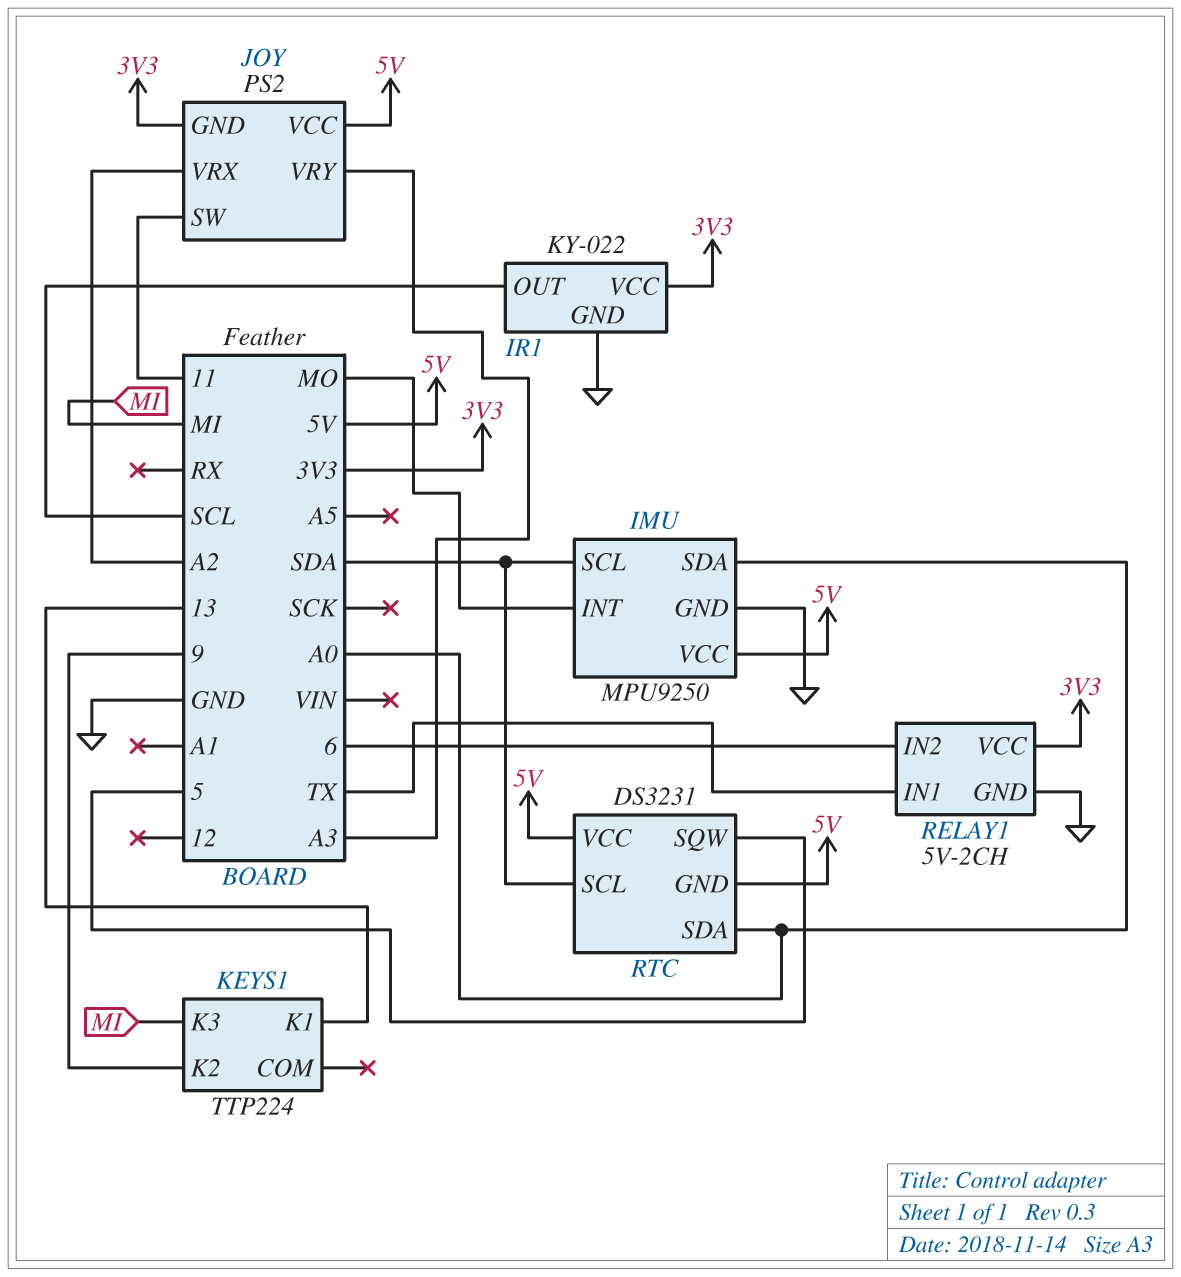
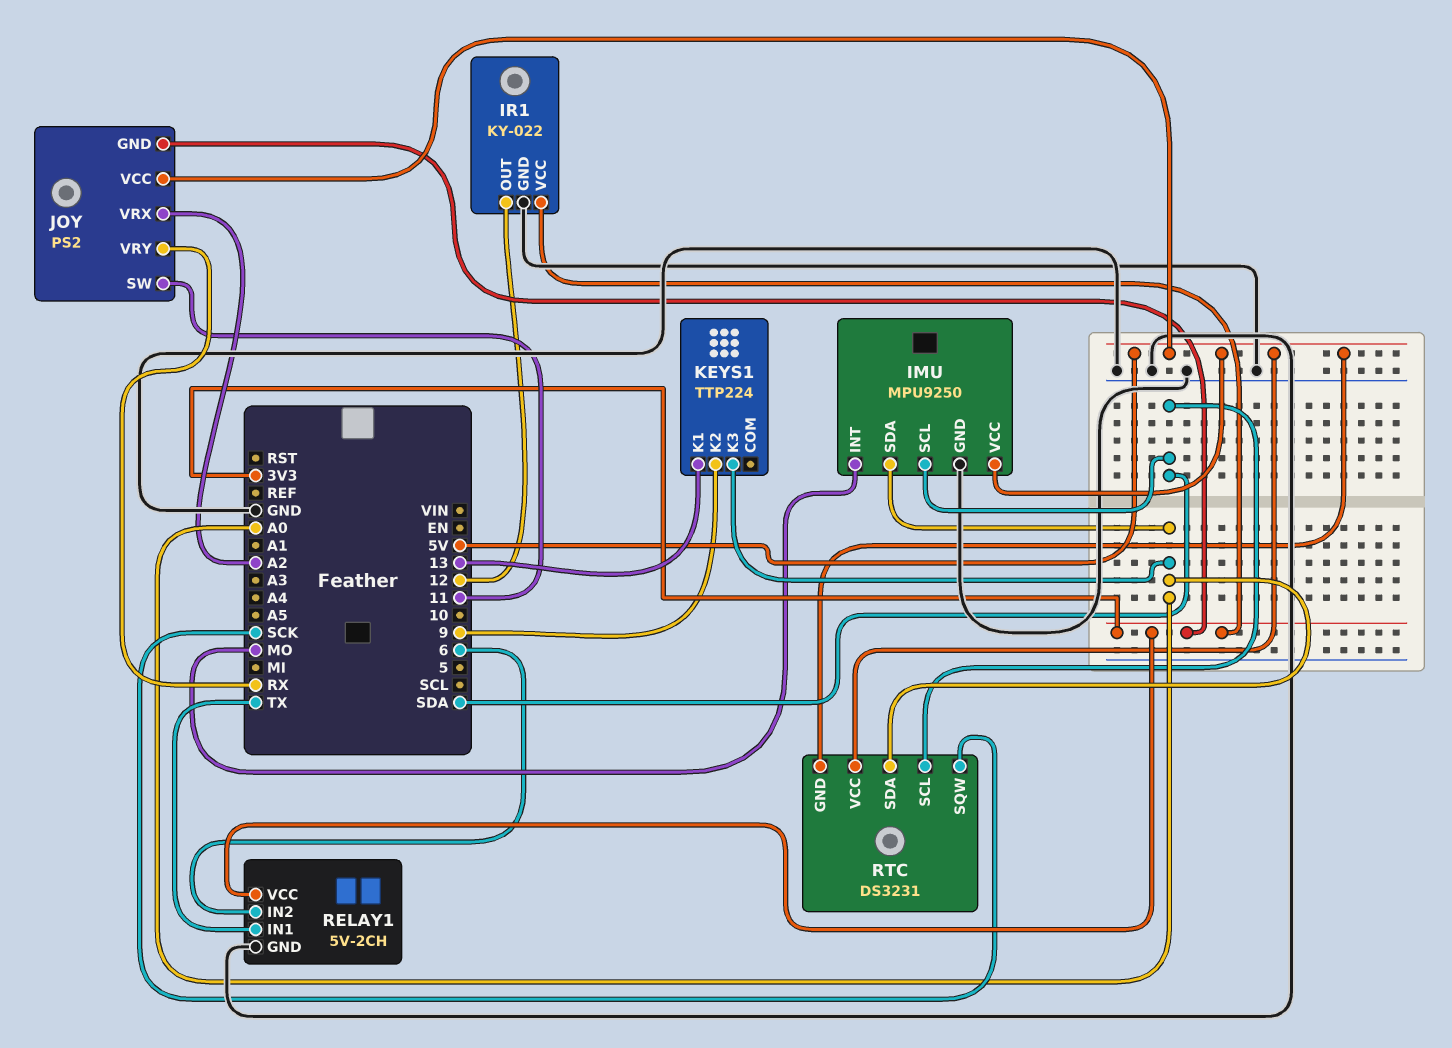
IR1 pin OUT: SCL -> 12
JOY pin VRY: A3 -> RX
KEYS1 pin K3: MI -> A0
RTC pin SQW: 5 -> SCK

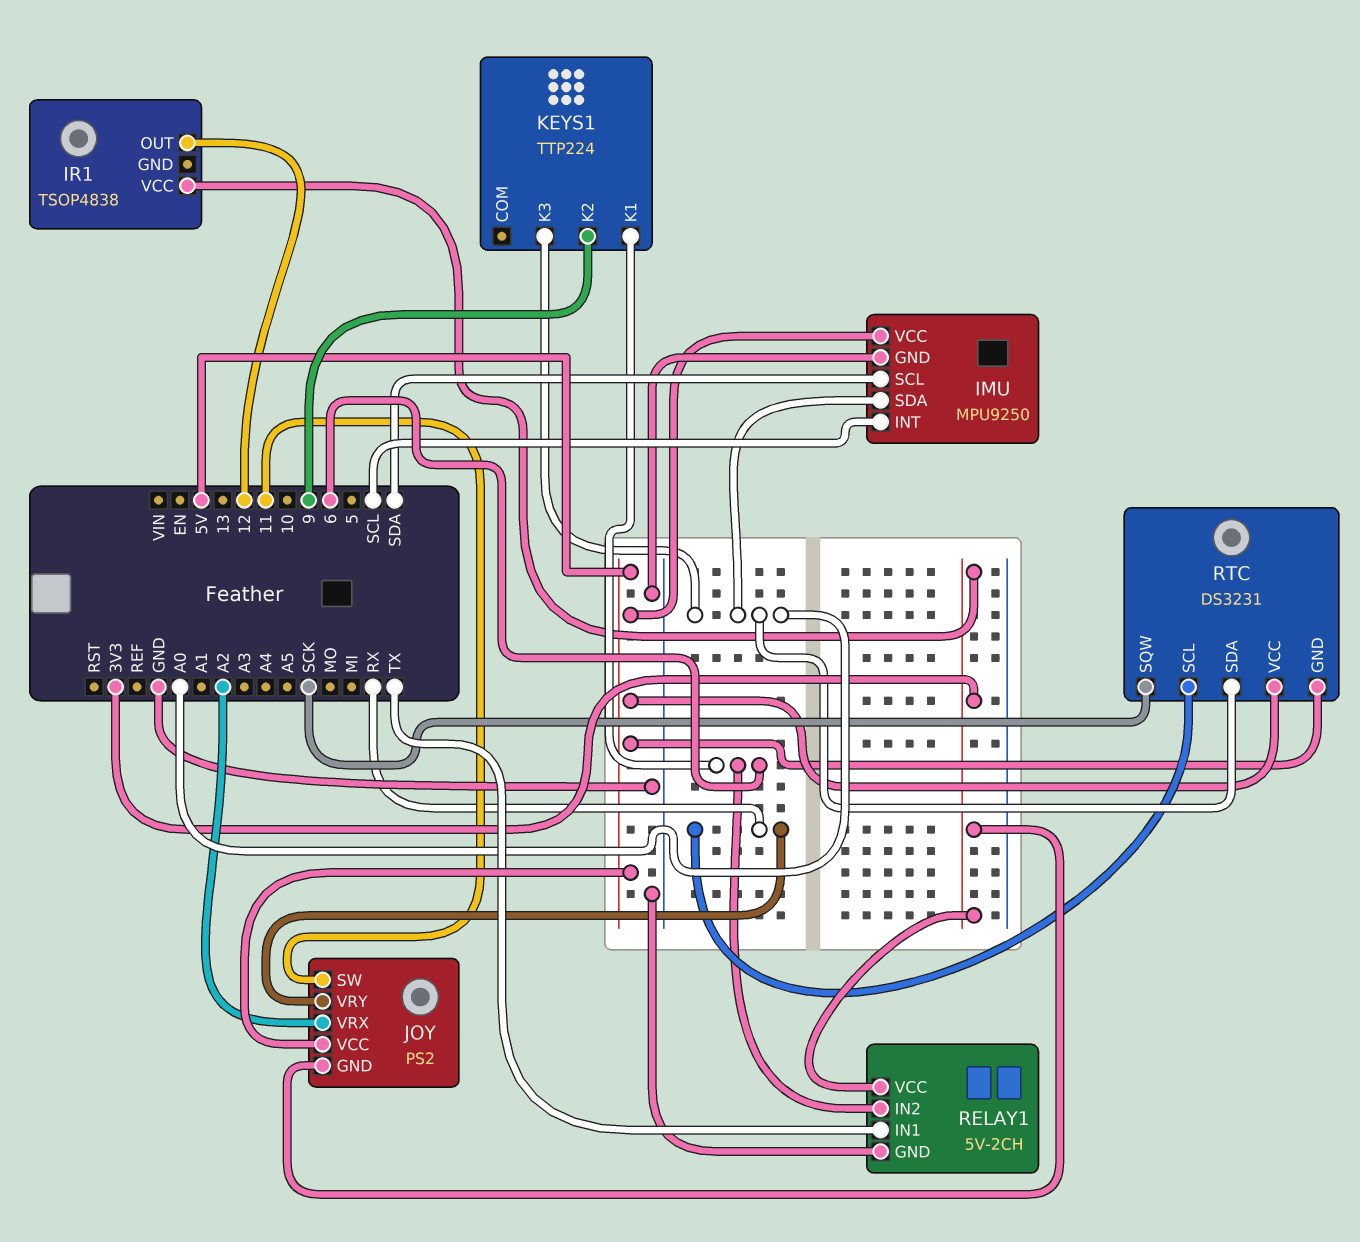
IMU pin INT: MO -> SCL
IR1: KY-022 -> TSOP4838
IR1 pin GND: GND -> none
KEYS1 pin K1: 13 -> 6
RTC pin SCL: SDA -> RX

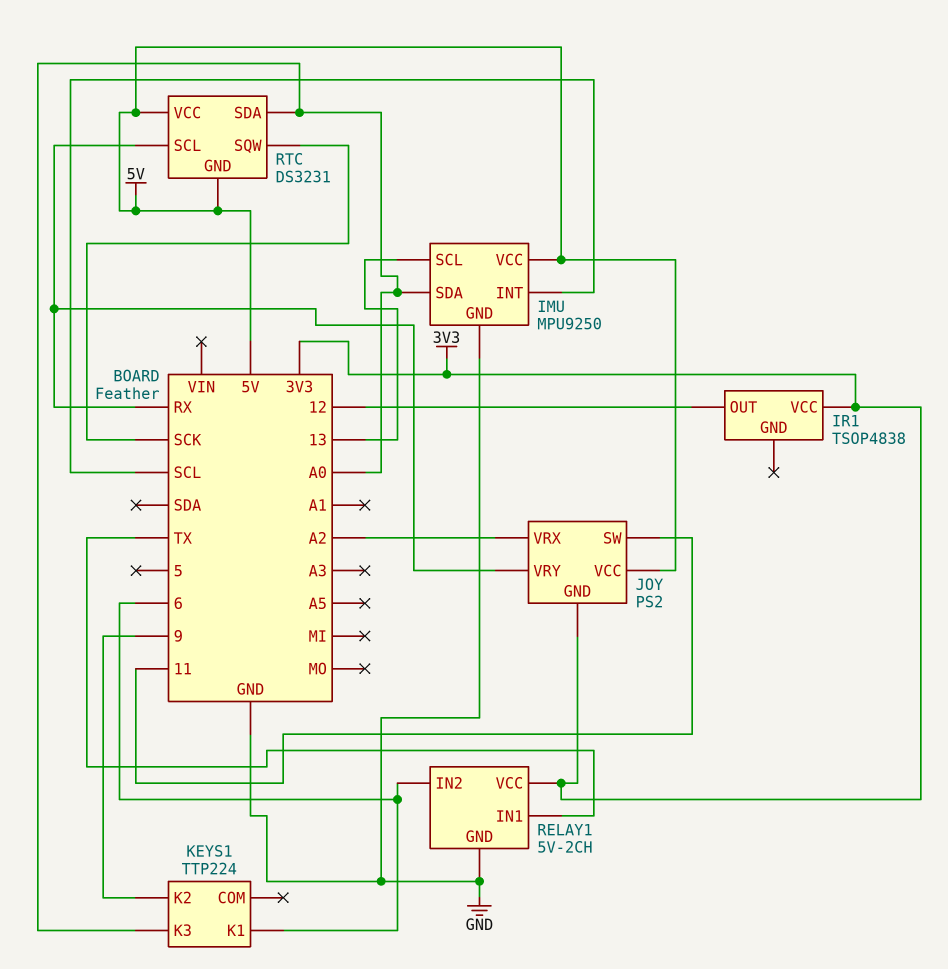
IMU pin SCL: SDA -> 13

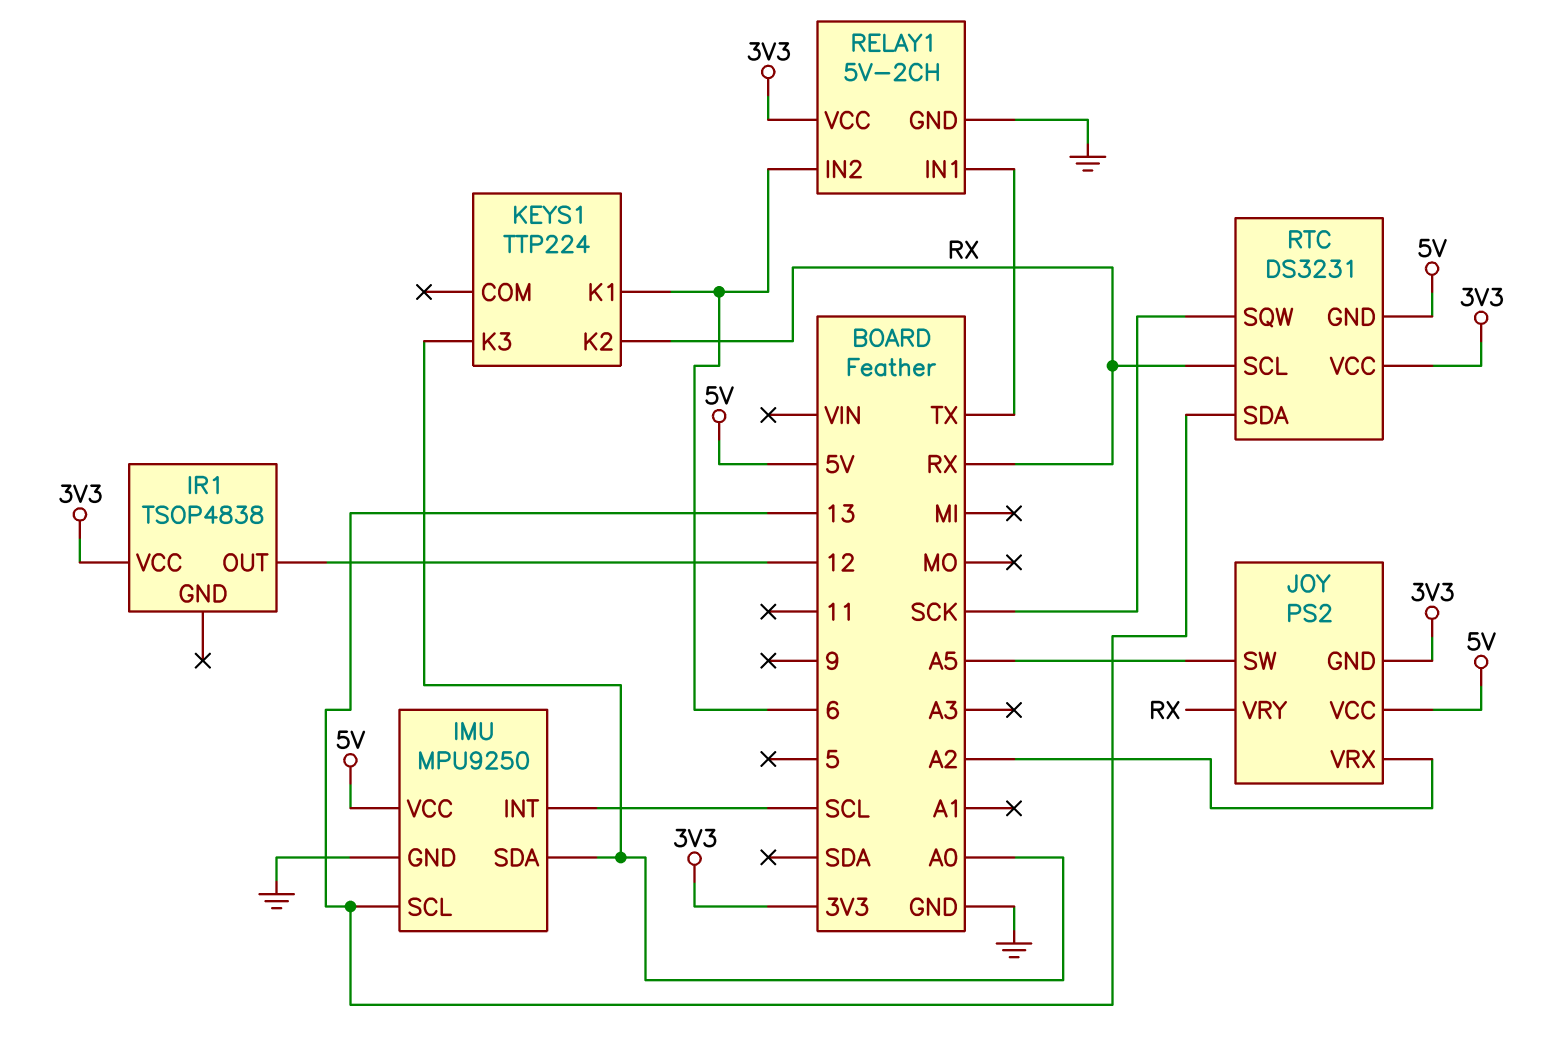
JOY pin SW: 11 -> A5
KEYS1 pin K2: 9 -> RX
RTC pin SDA: A0 -> 13
RTC pin VCC: 5V -> 3V3

